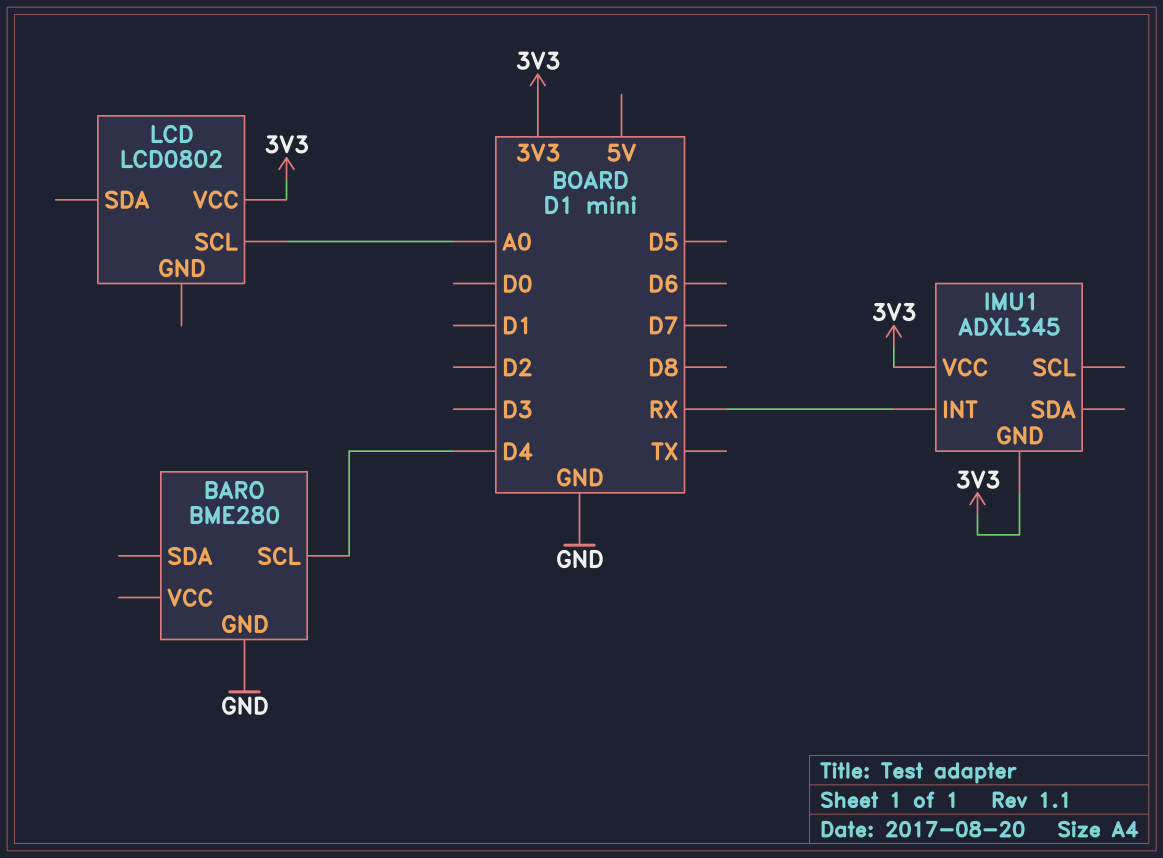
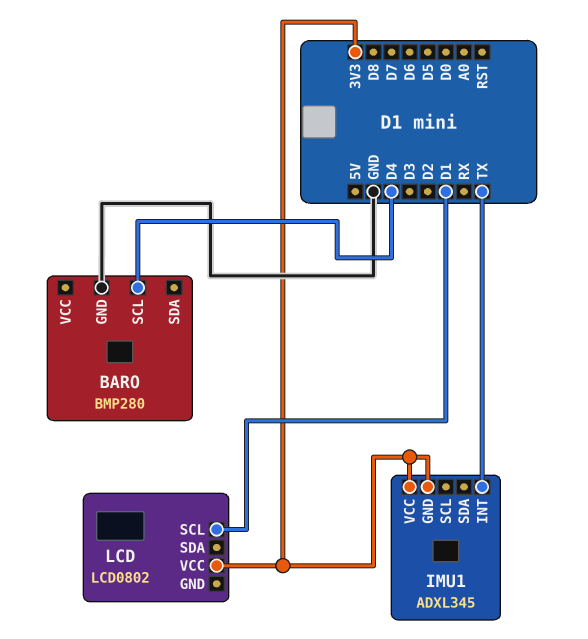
BARO: BME280 -> BMP280
IMU1 pin INT: RX -> TX
LCD pin SCL: A0 -> D1

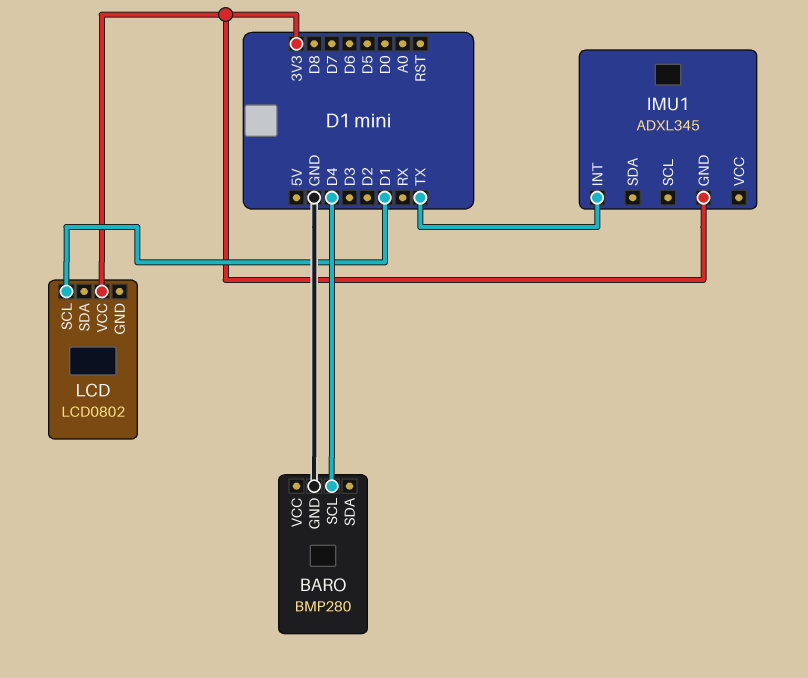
IMU1 pin VCC: 3V3 -> none

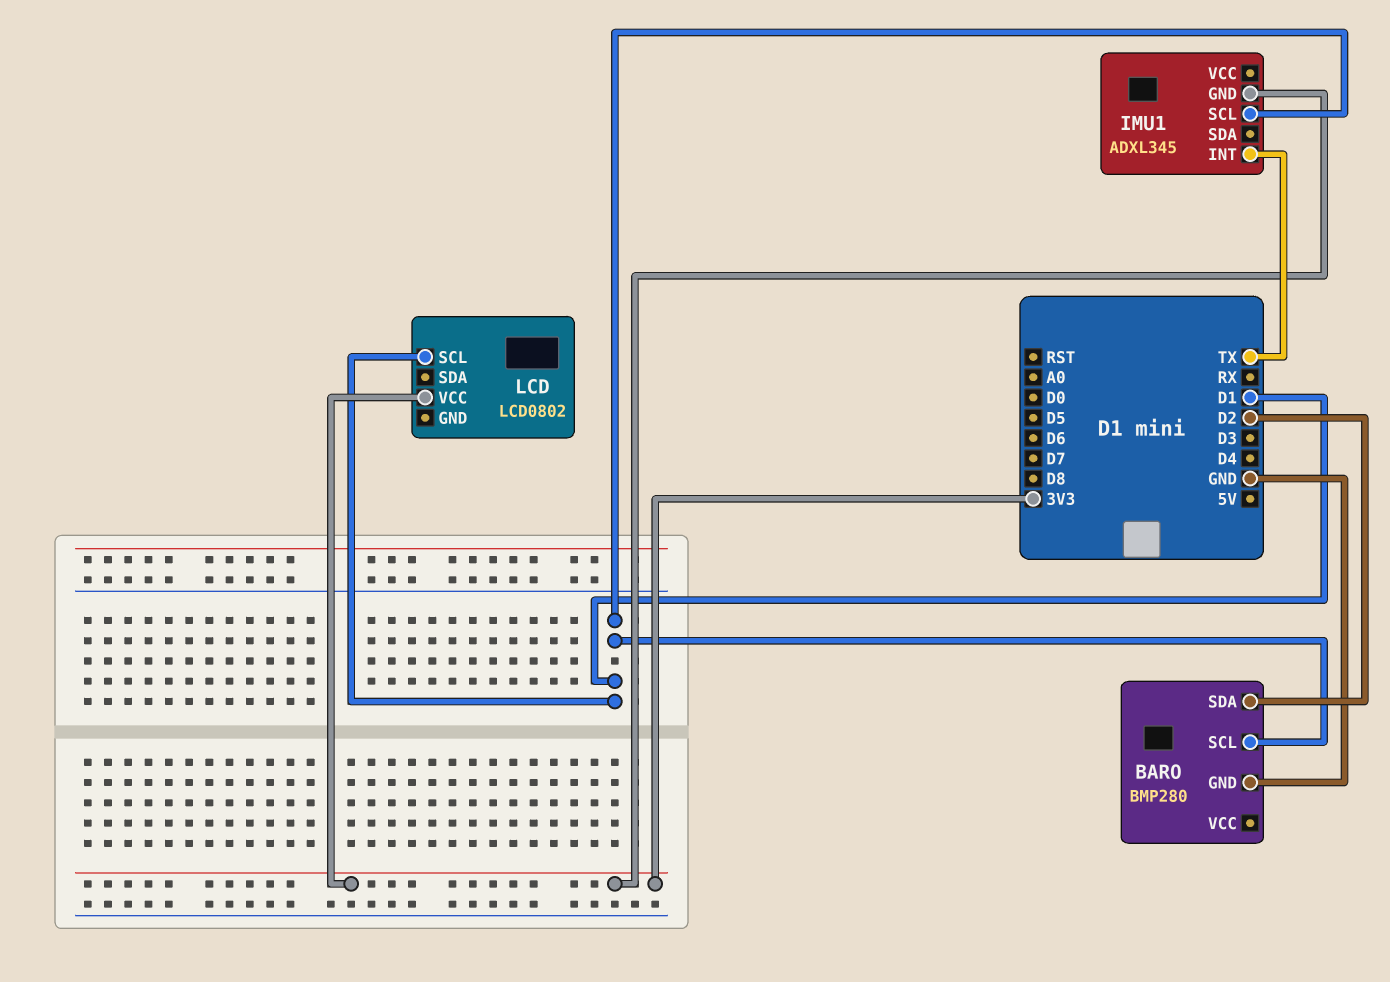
BARO pin SCL: D4 -> D1
BARO pin SDA: none -> D2
IMU1 pin SCL: none -> D1

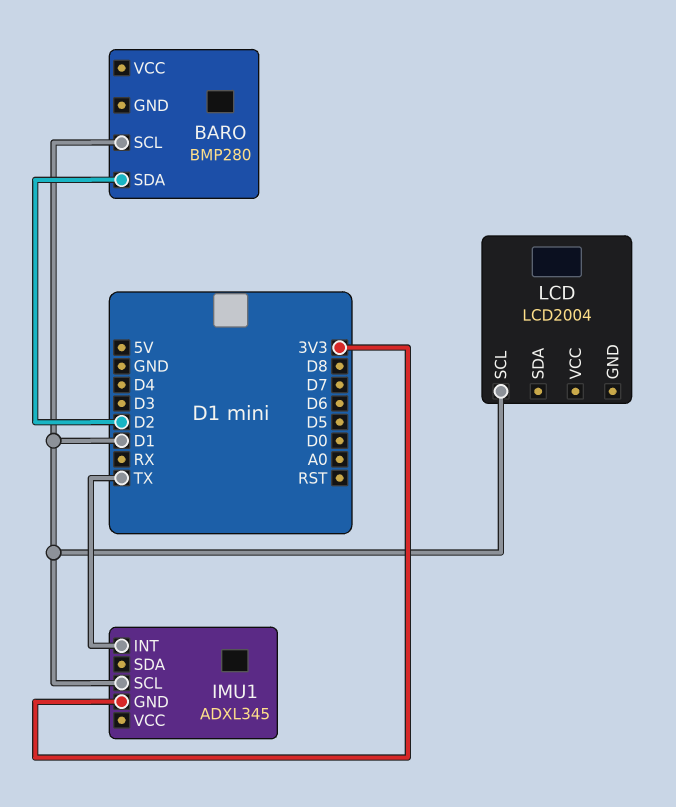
BARO pin GND: GND -> none
LCD: LCD0802 -> LCD2004
LCD pin VCC: 3V3 -> none

